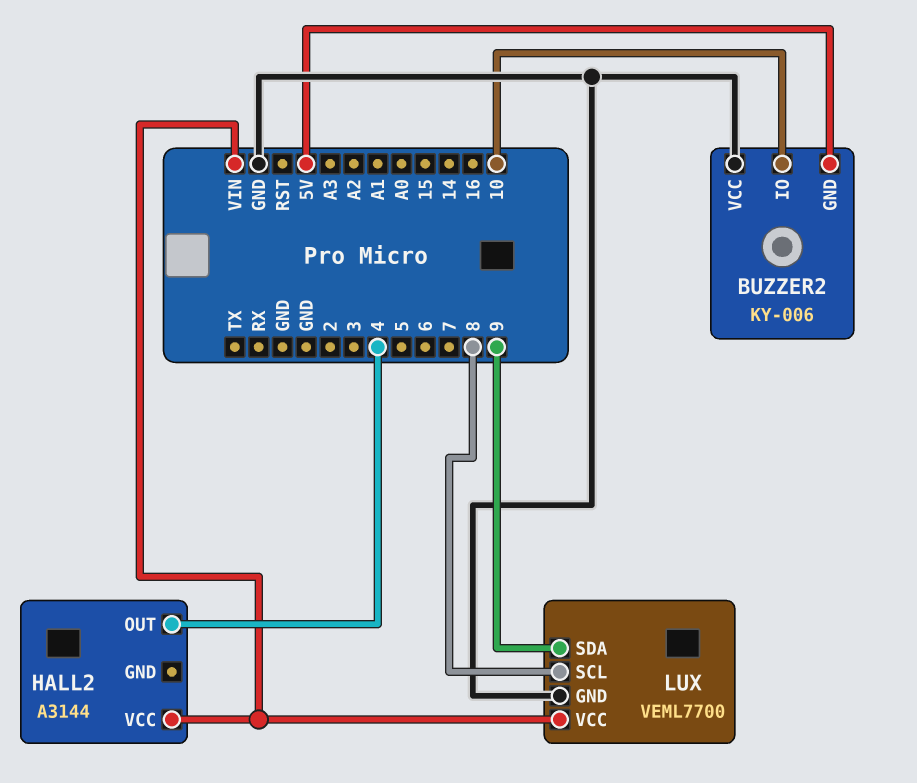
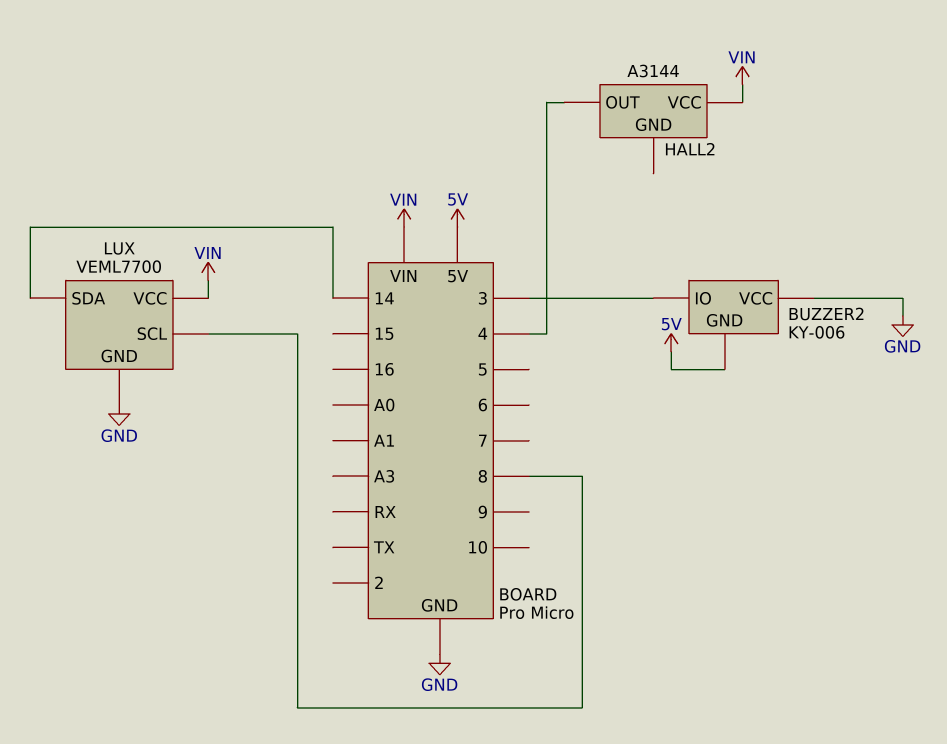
BUZZER2 pin IO: 10 -> 3
LUX pin SDA: 9 -> 14

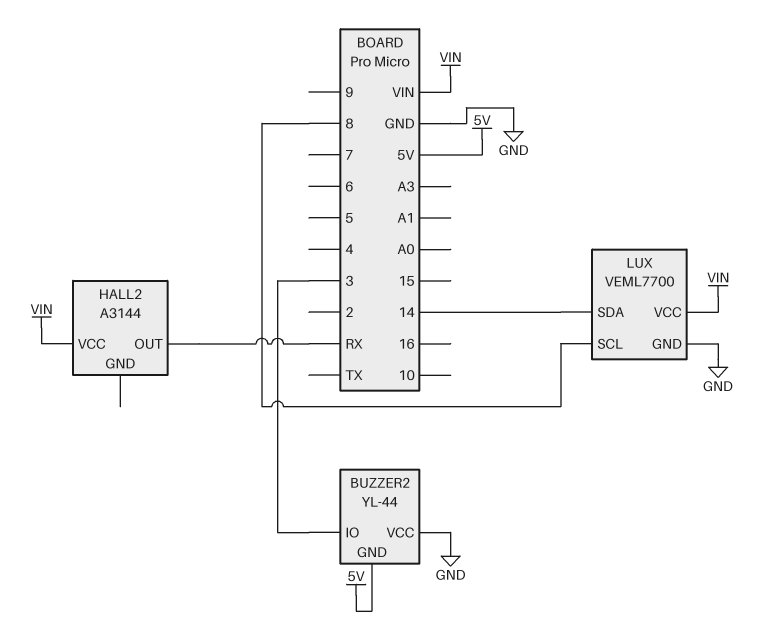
BUZZER2: KY-006 -> YL-44
HALL2 pin OUT: 4 -> RX

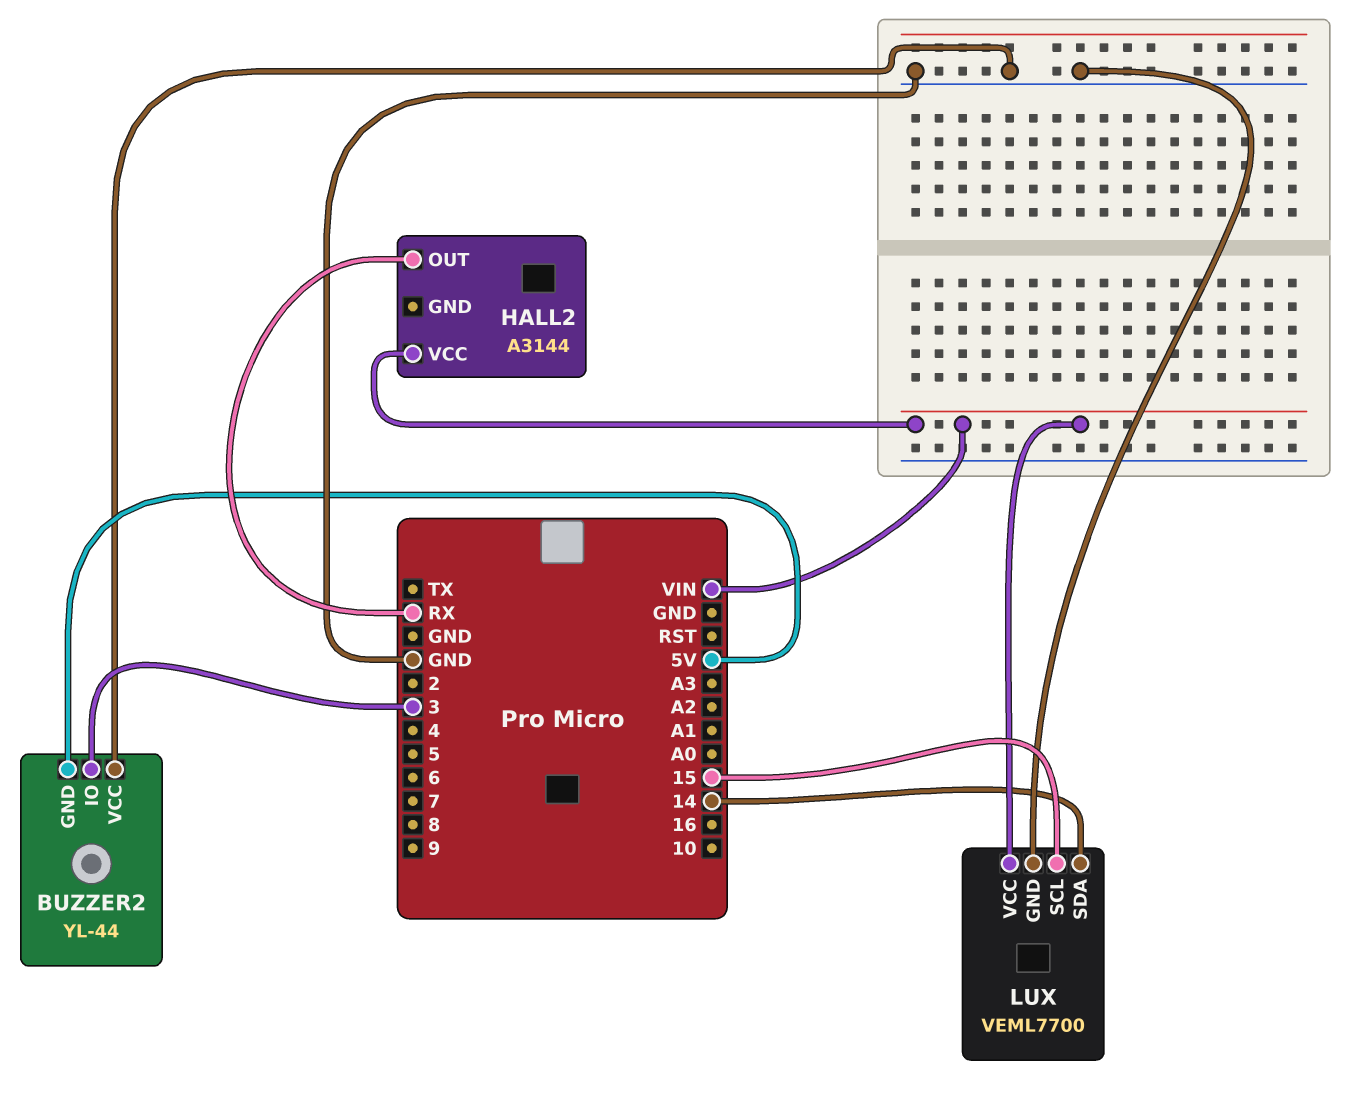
LUX pin SCL: 8 -> 15

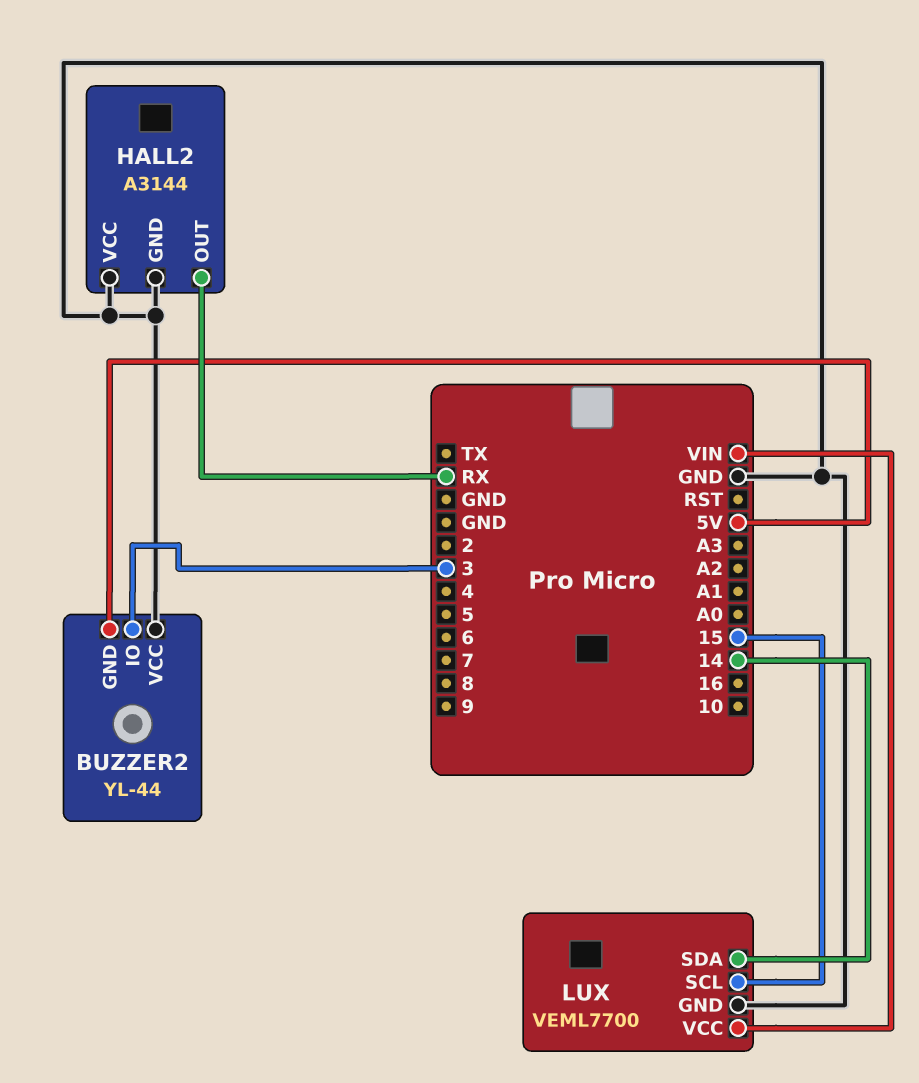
HALL2 pin GND: none -> GND
HALL2 pin VCC: VIN -> GND

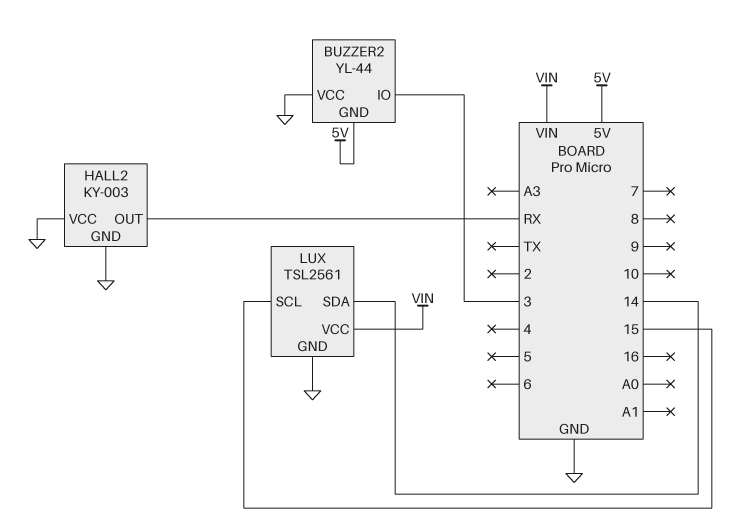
HALL2: A3144 -> KY-003
LUX: VEML7700 -> TSL2561

